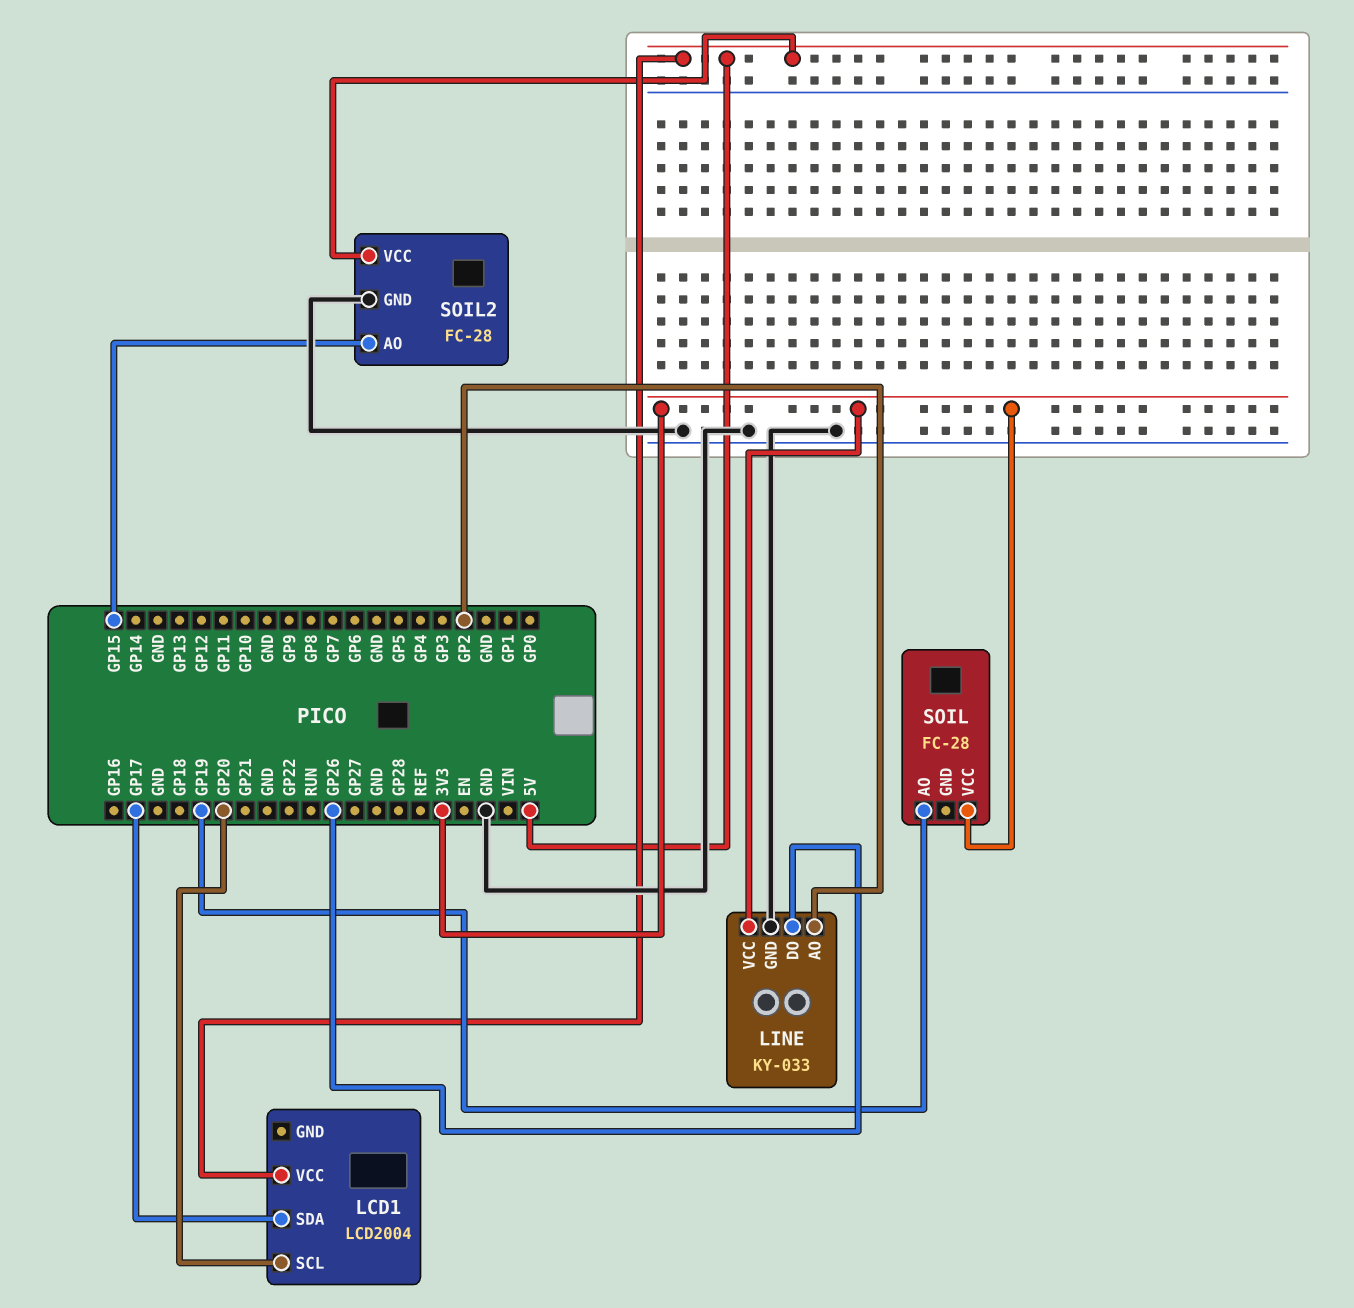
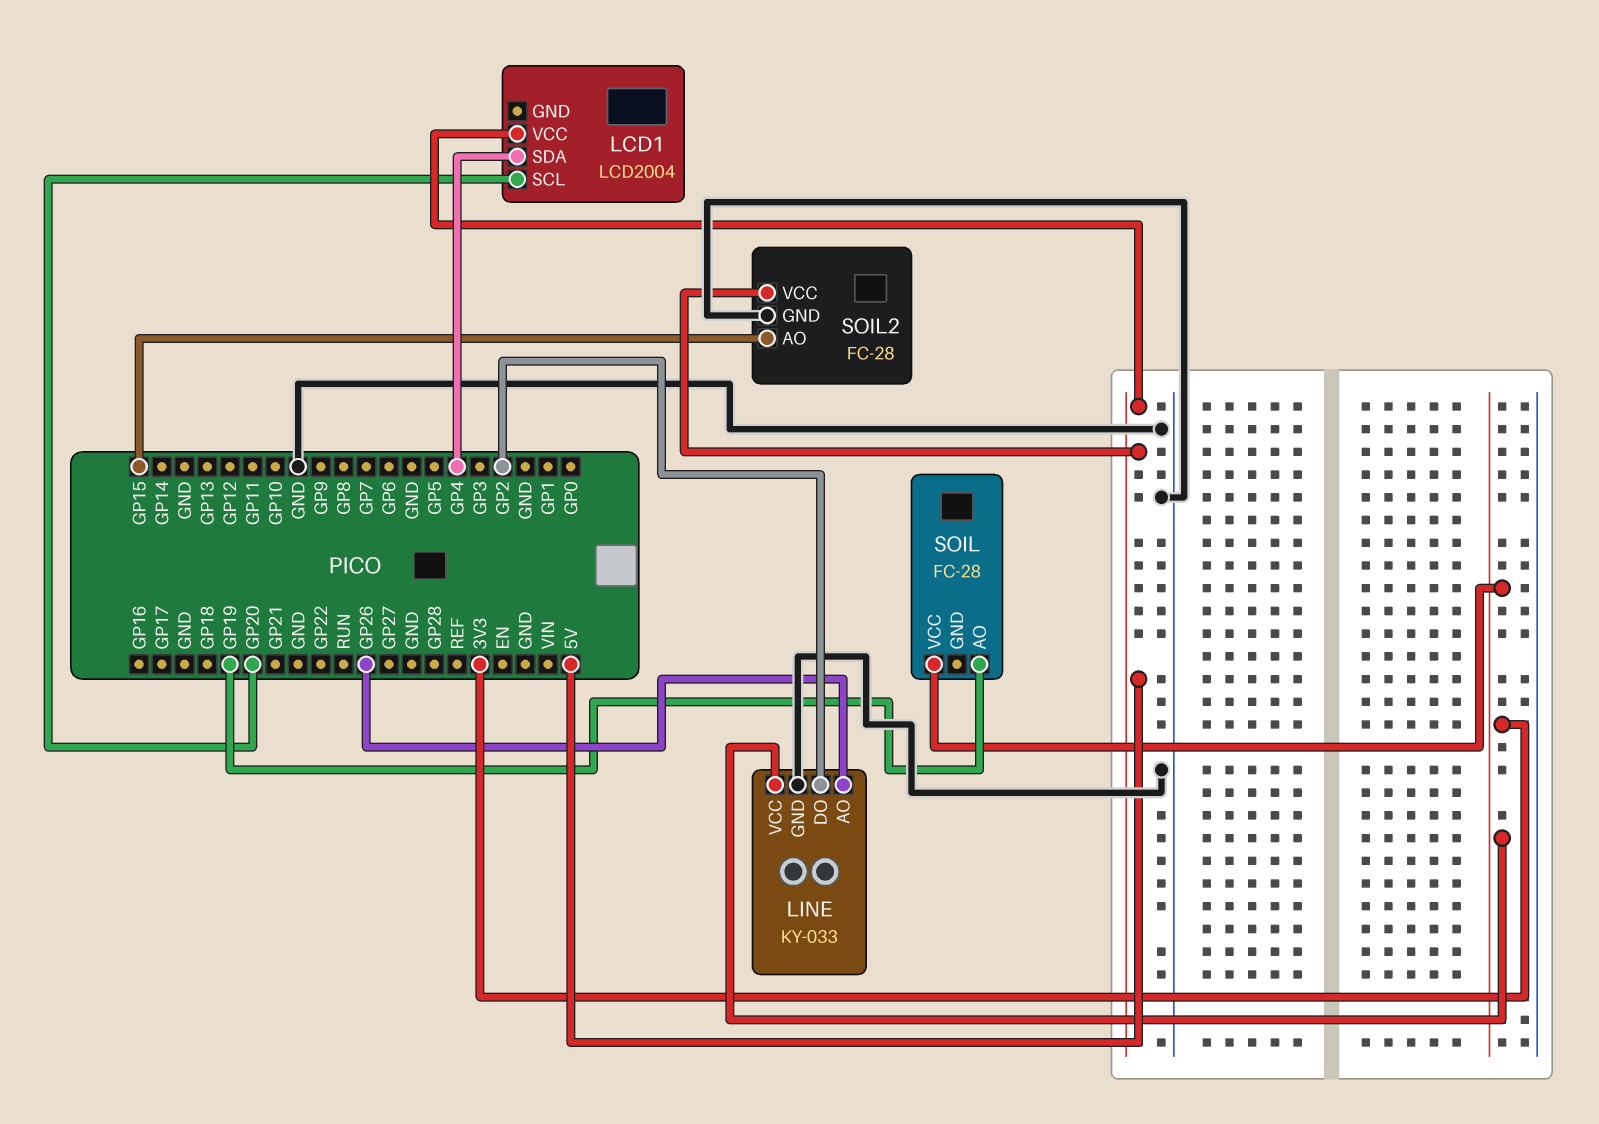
LCD1 pin SDA: GP17 -> GP4
LINE pin AO: GP2 -> GP26
LINE pin DO: GP26 -> GP2

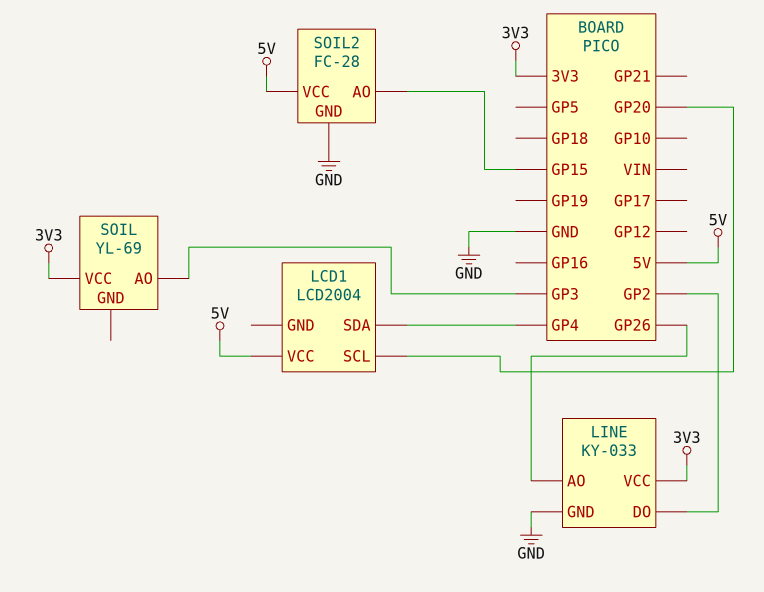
SOIL: FC-28 -> YL-69
SOIL pin AO: GP19 -> GP3

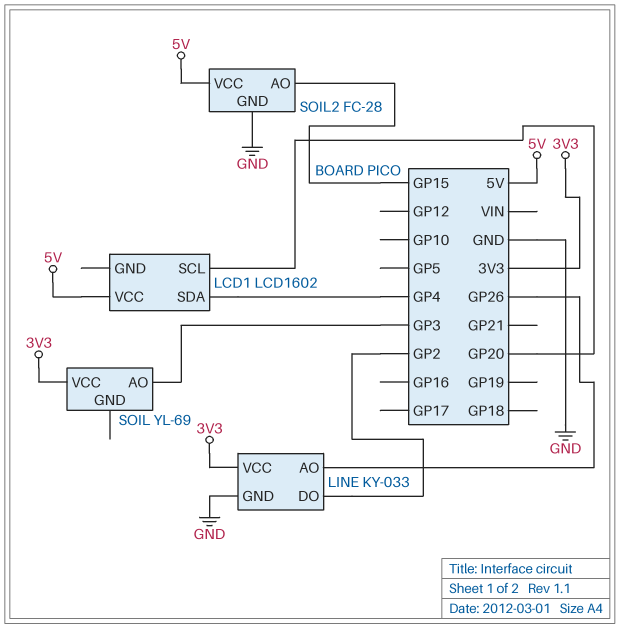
LCD1: LCD2004 -> LCD1602

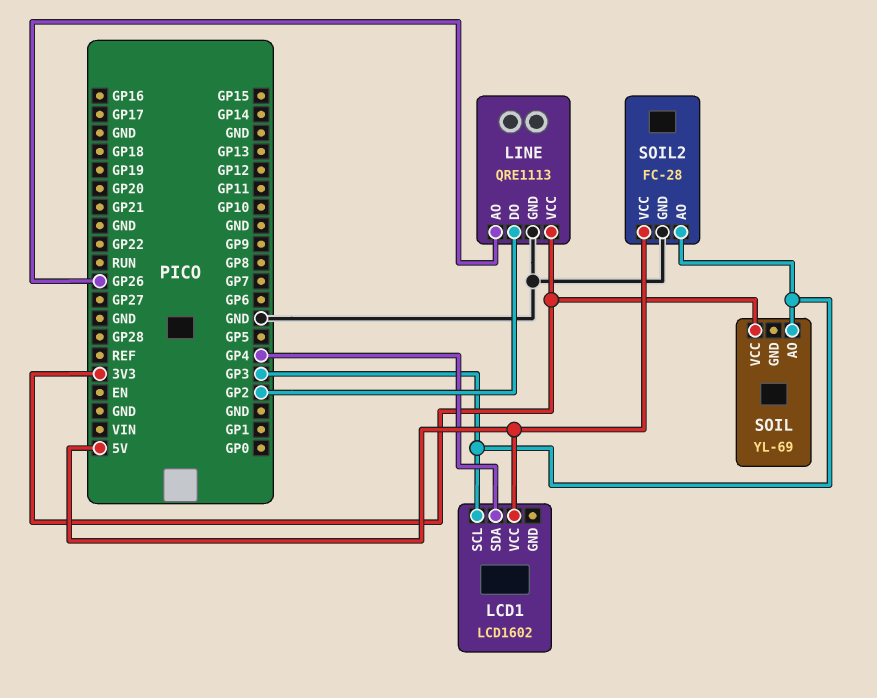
LCD1 pin SCL: GP20 -> GP3
LINE: KY-033 -> QRE1113
SOIL2 pin AO: GP15 -> GP3

